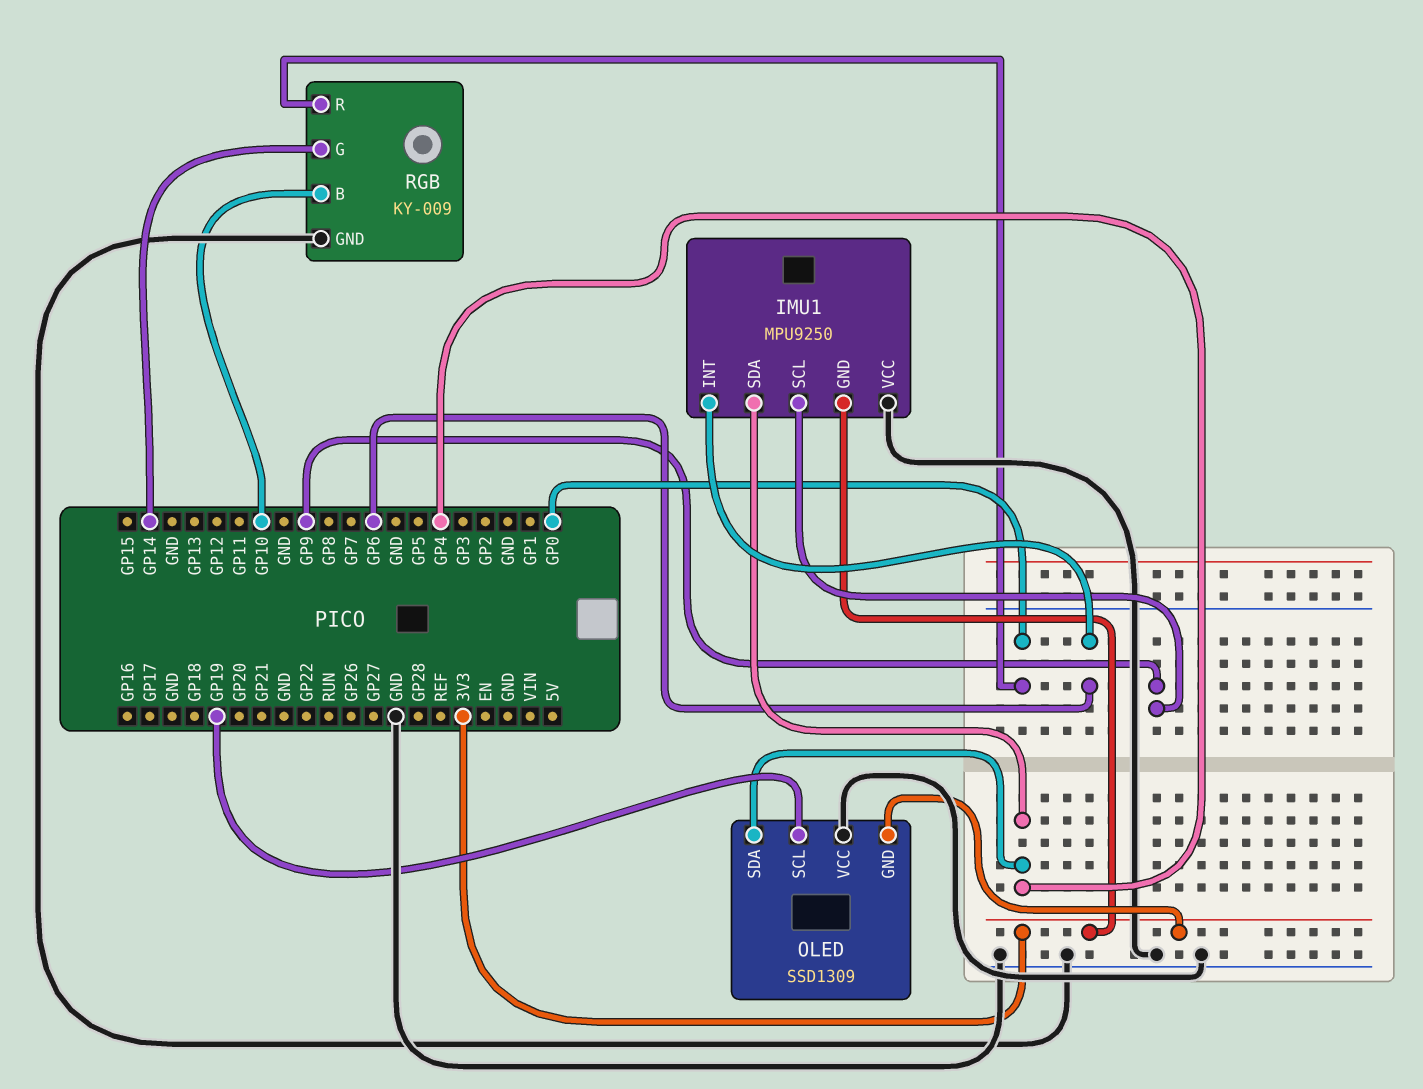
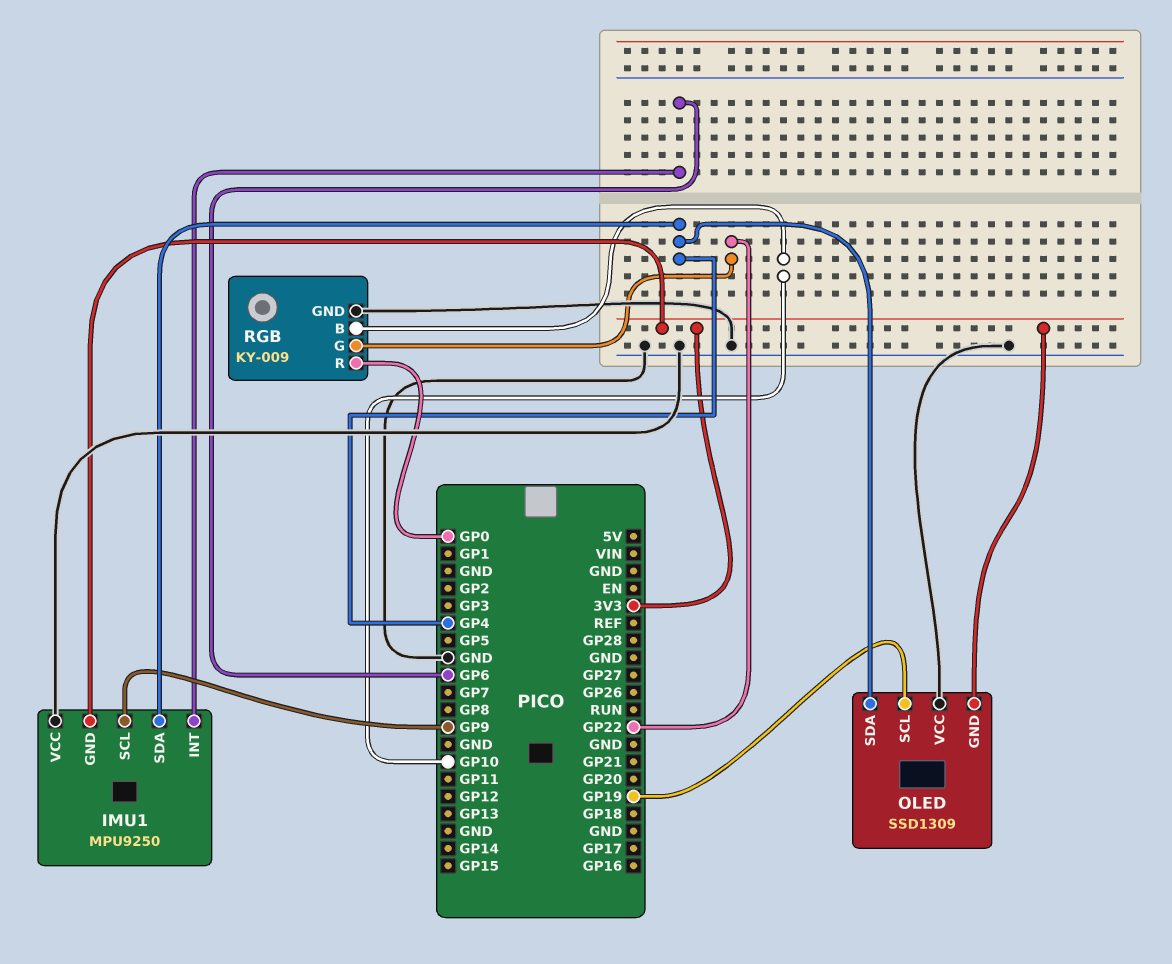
RGB pin G: GP14 -> GP22

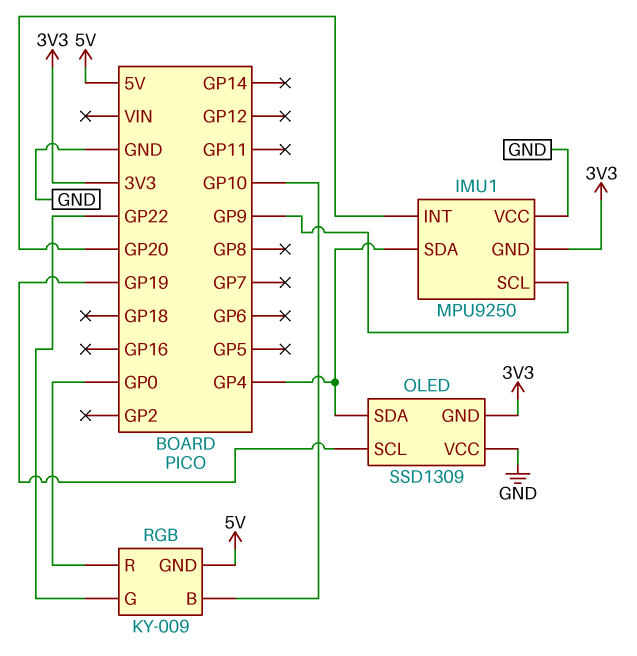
IMU1 pin INT: GP6 -> GP20
RGB pin GND: GND -> 5V

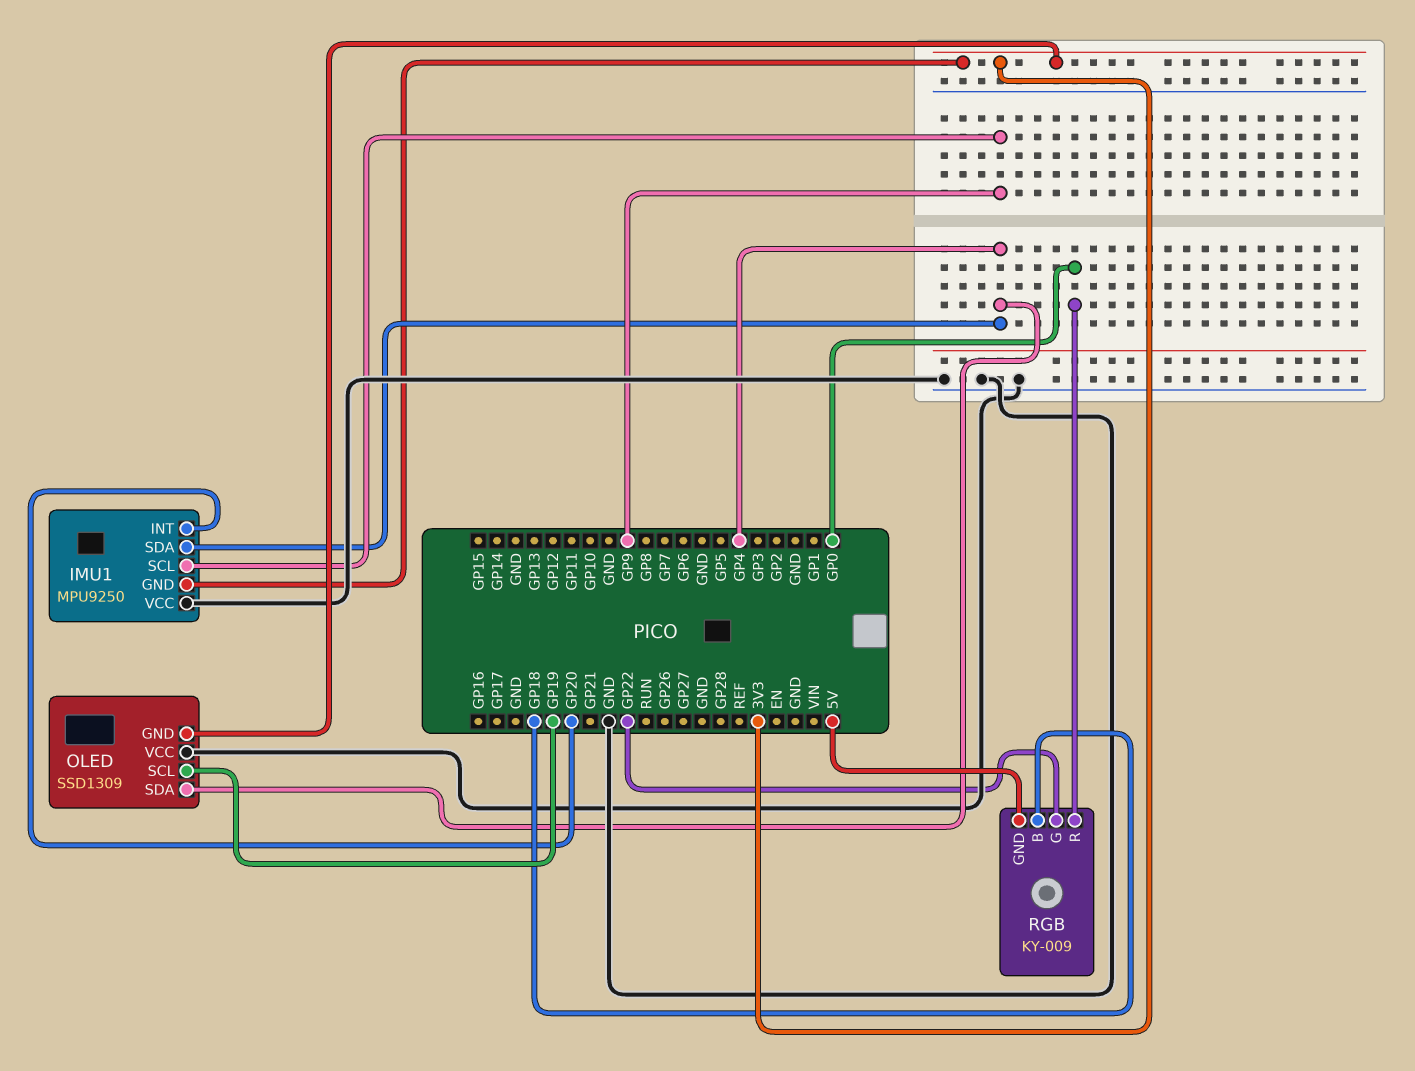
RGB pin B: GP10 -> GP18

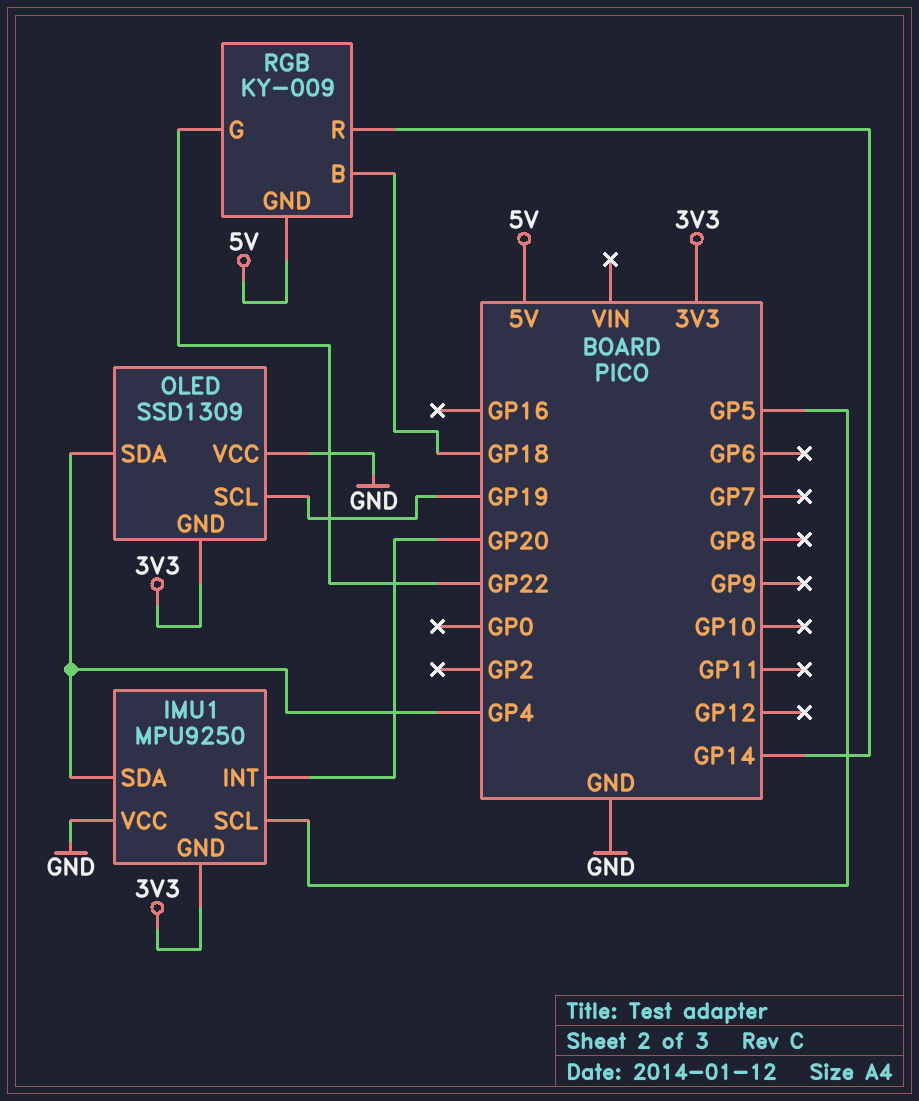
IMU1 pin SCL: GP9 -> GP5
RGB pin R: GP0 -> GP14

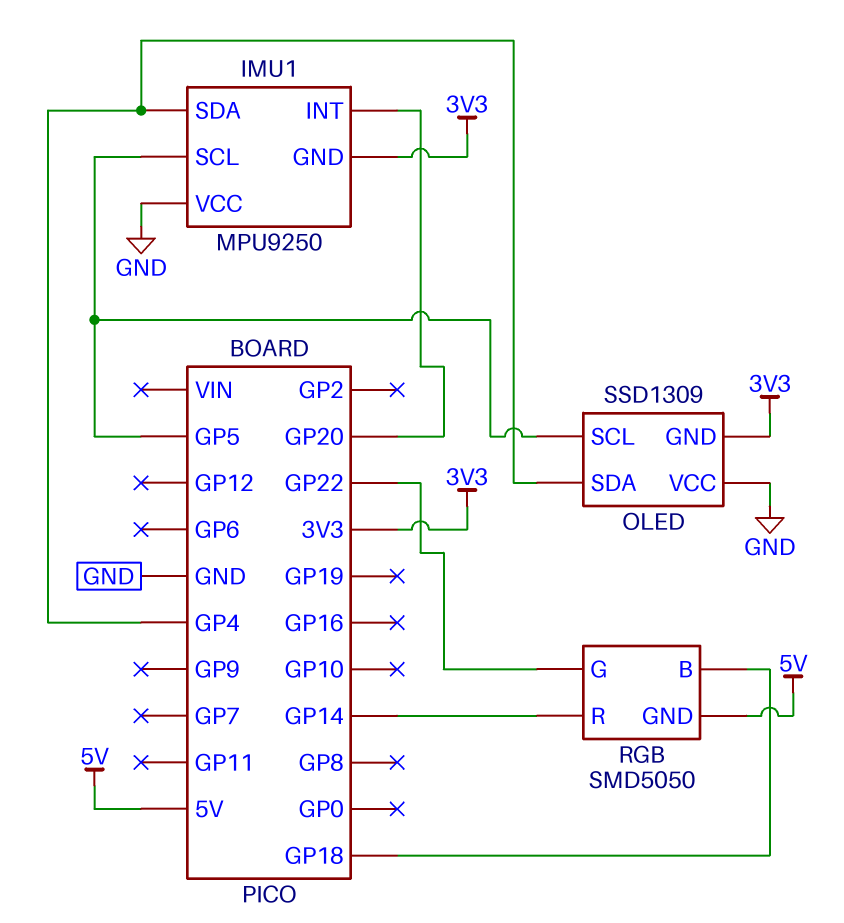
OLED pin SCL: GP19 -> GP5
RGB: KY-009 -> SMD5050

